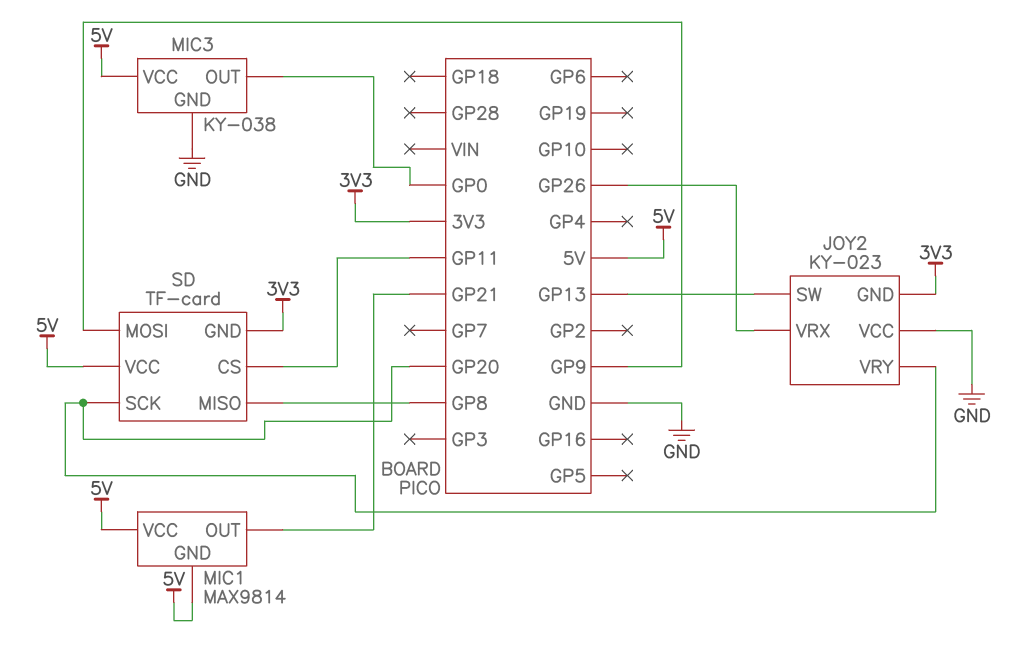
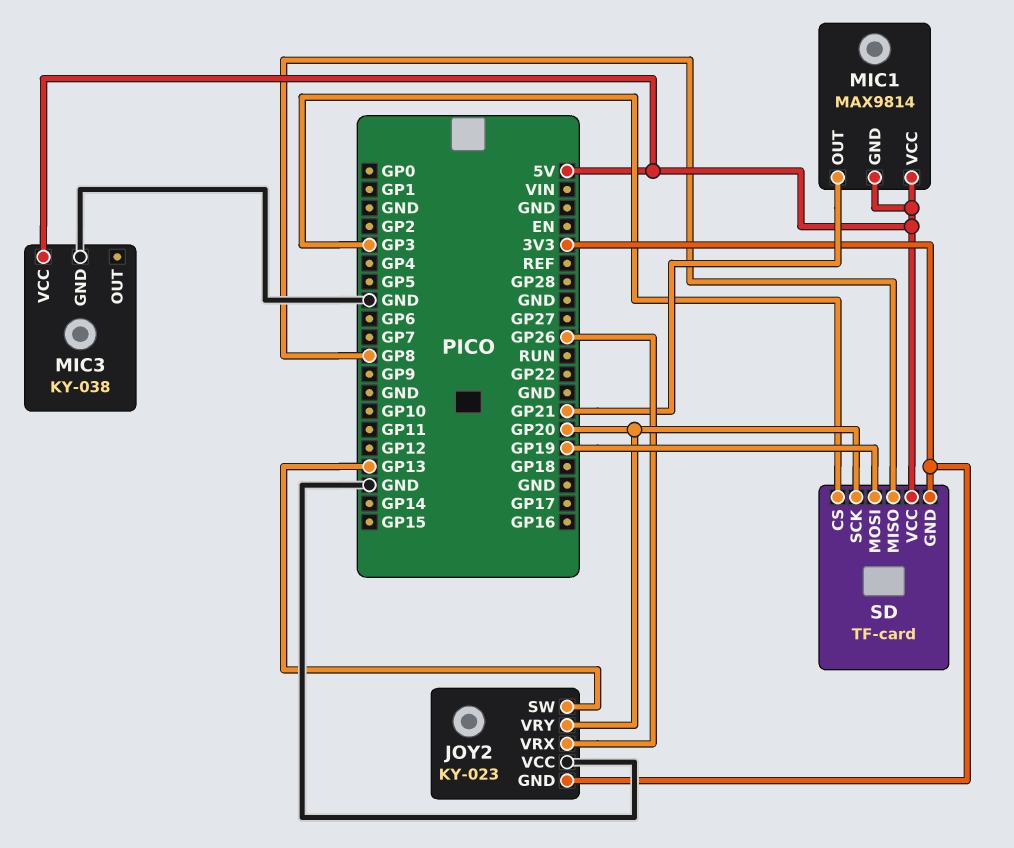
MIC3 pin OUT: GP0 -> none
SD pin CS: GP11 -> GP3
SD pin MOSI: GP9 -> GP19

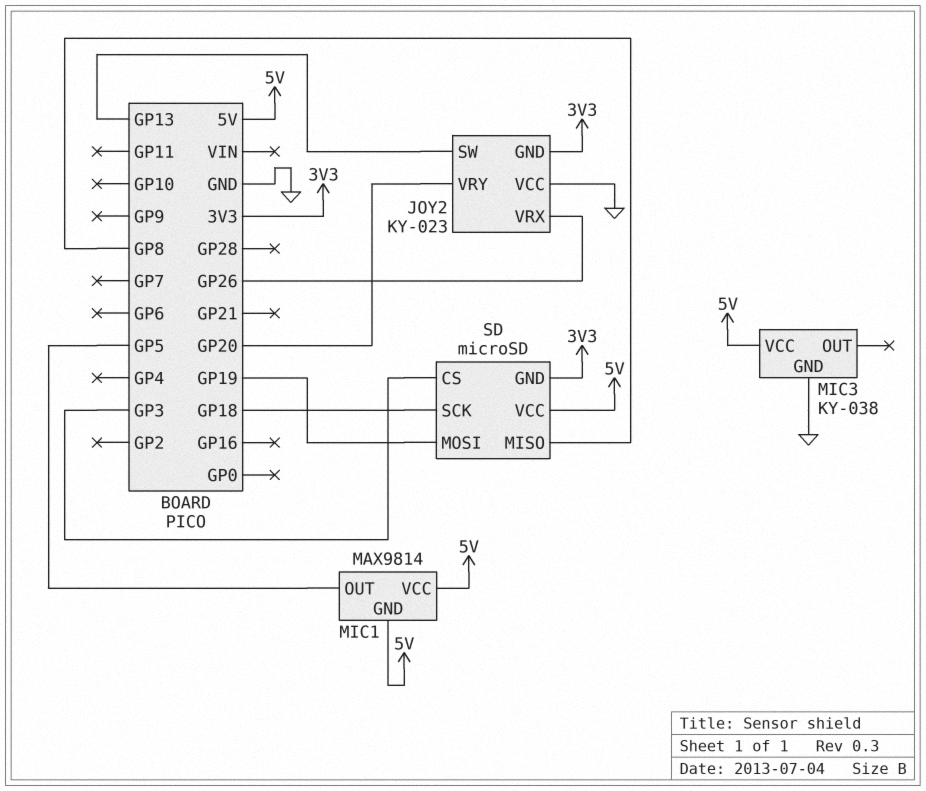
MIC1 pin OUT: GP21 -> GP5
SD: TF-card -> microSD
SD pin SCK: GP20 -> GP18

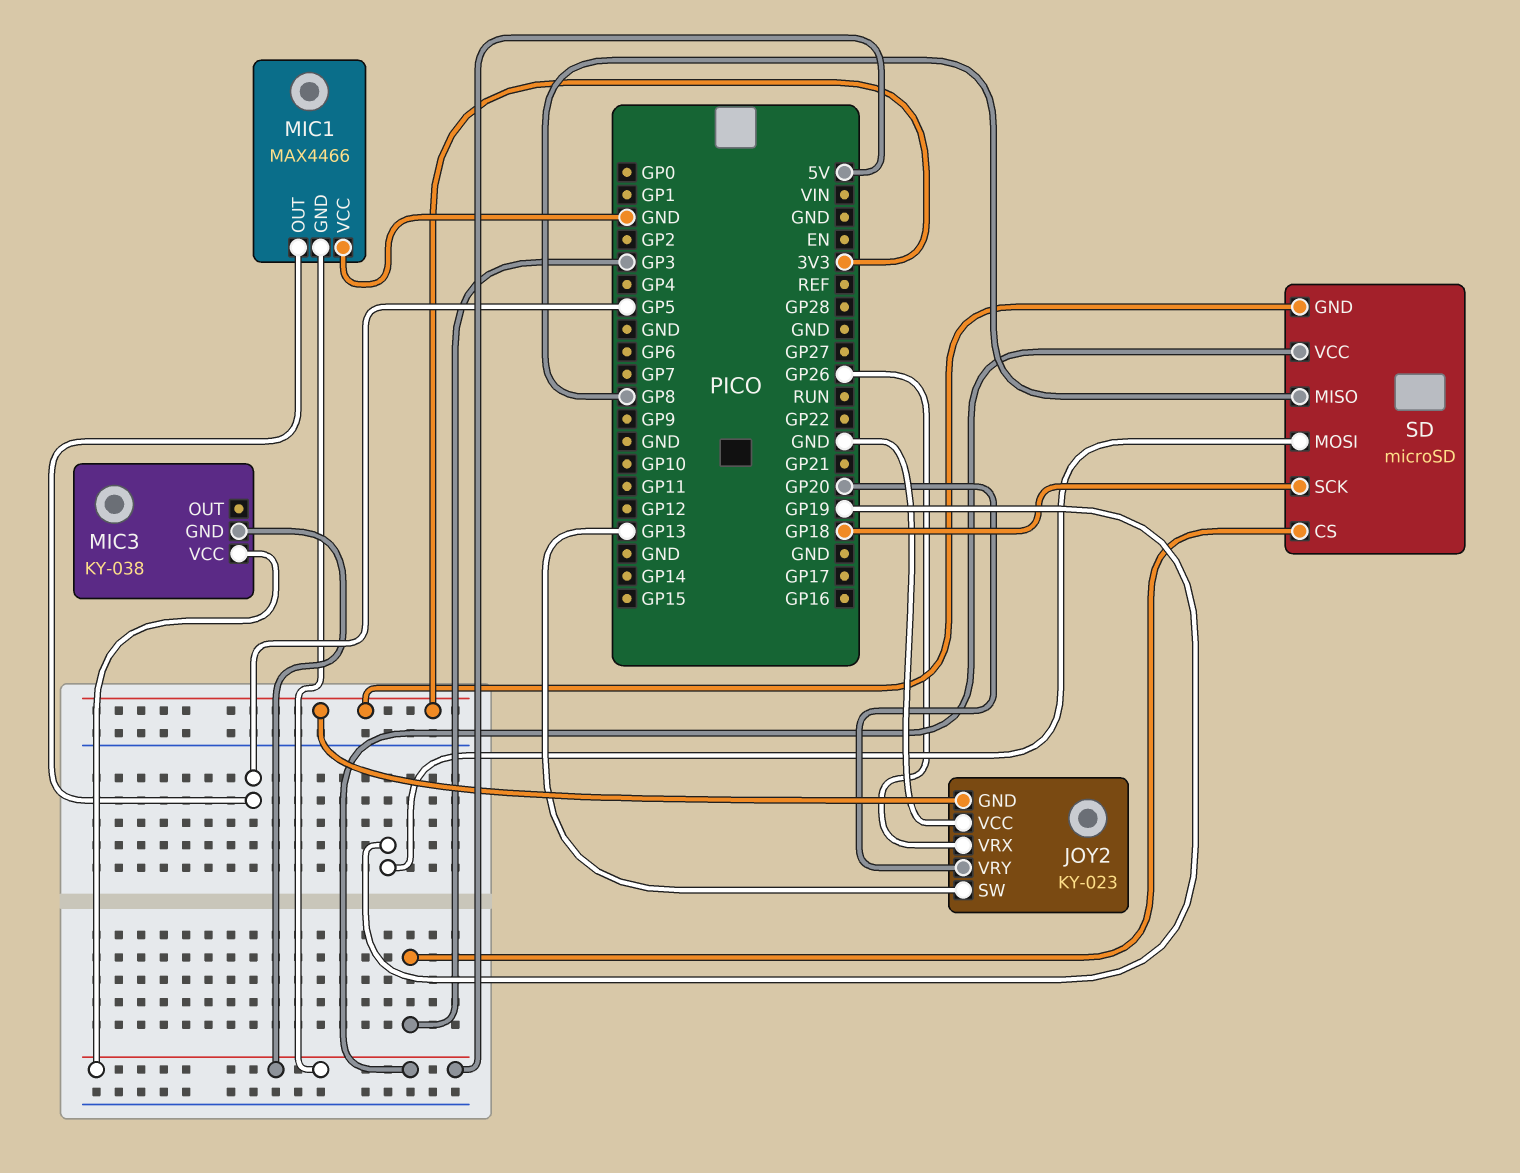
MIC1: MAX9814 -> MAX4466
MIC1 pin VCC: 5V -> GND
MIC3 pin GND: GND -> 5V

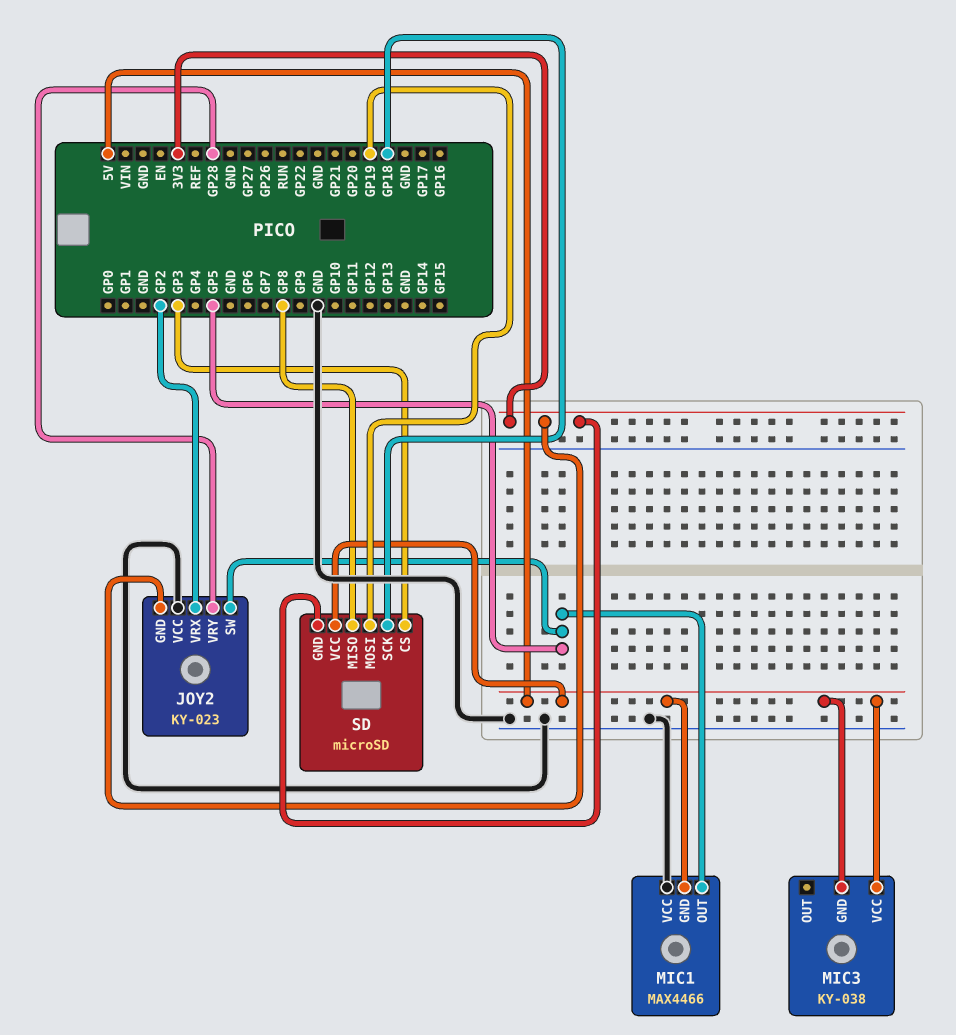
JOY2 pin SW: GP13 -> GP5
JOY2 pin VRX: GP26 -> GP2
JOY2 pin VRY: GP20 -> GP28

